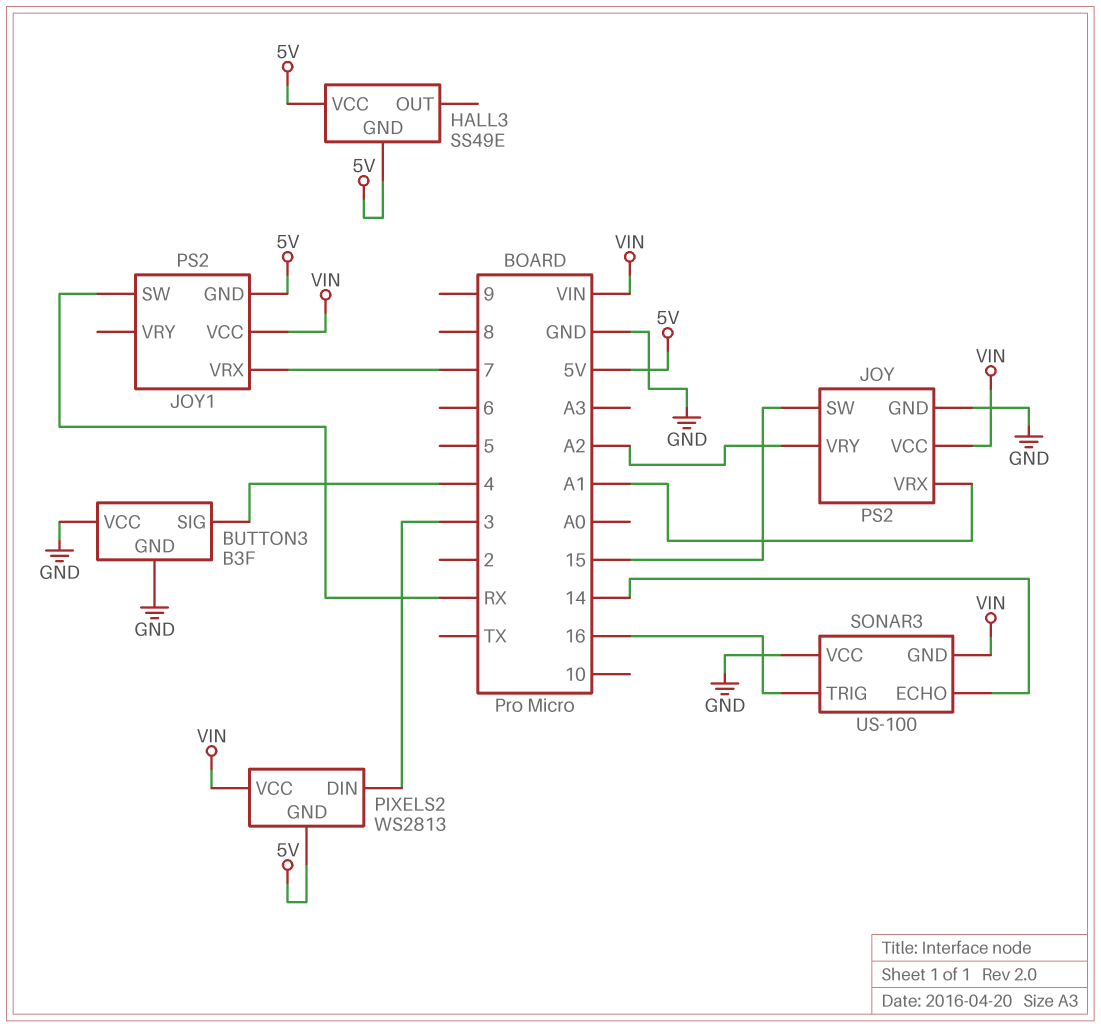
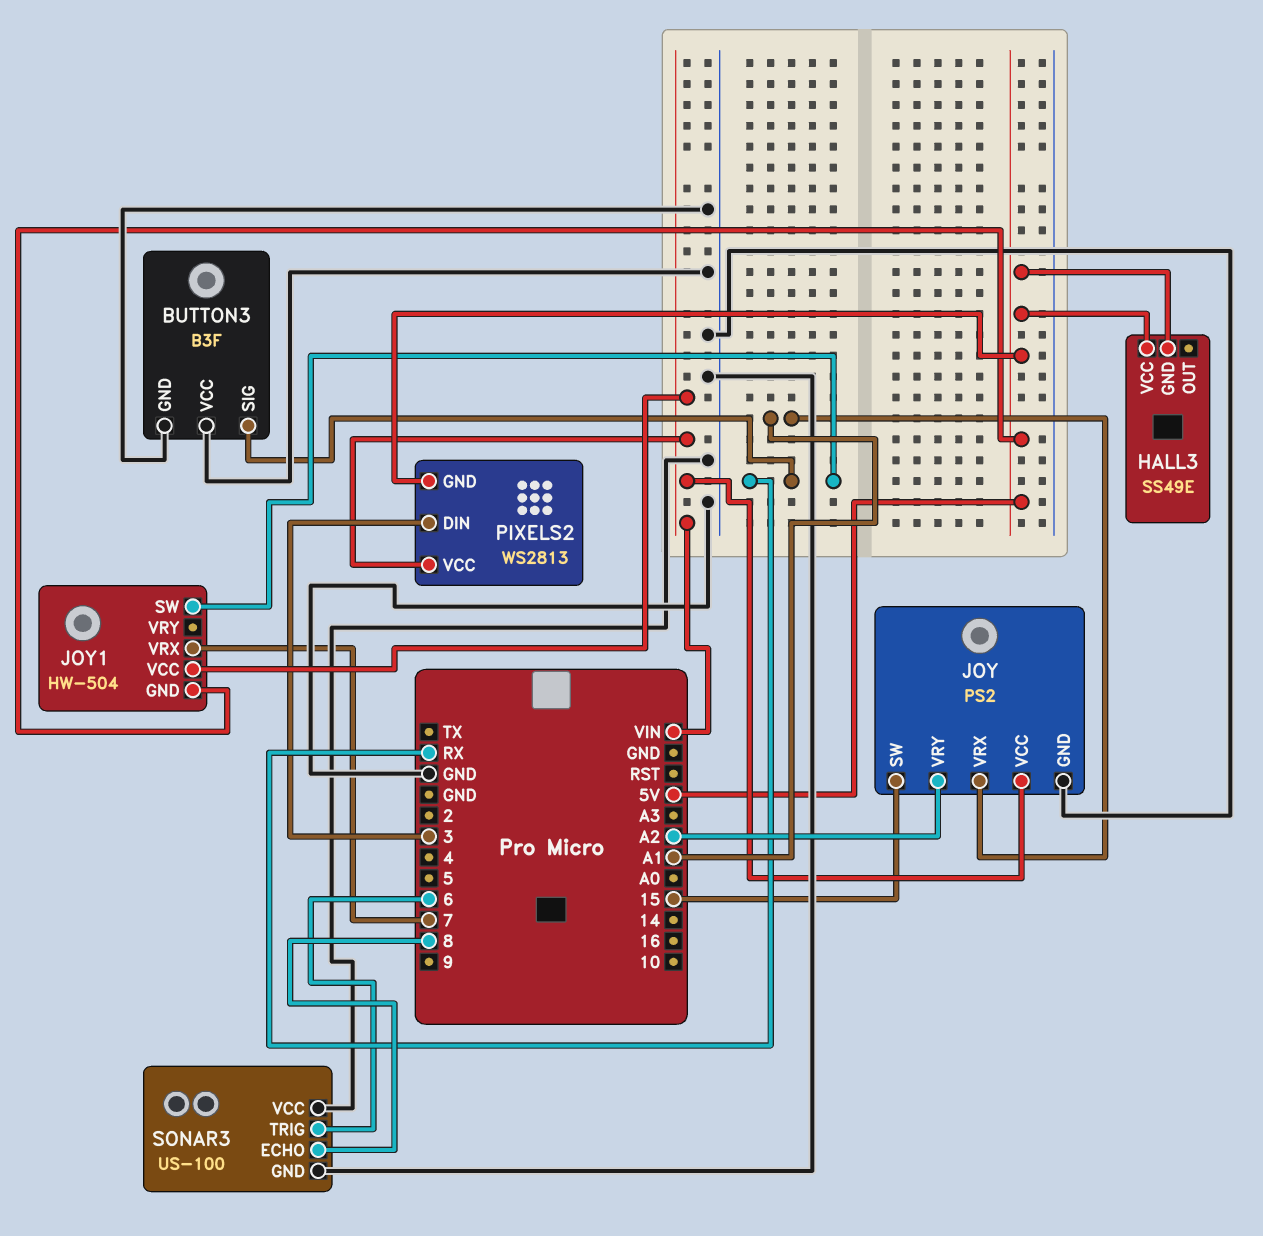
BUTTON3 pin SIG: 4 -> RX
JOY1: PS2 -> HW-504
SONAR3 pin ECHO: 14 -> 8
SONAR3 pin GND: VIN -> GND
SONAR3 pin TRIG: 16 -> 6

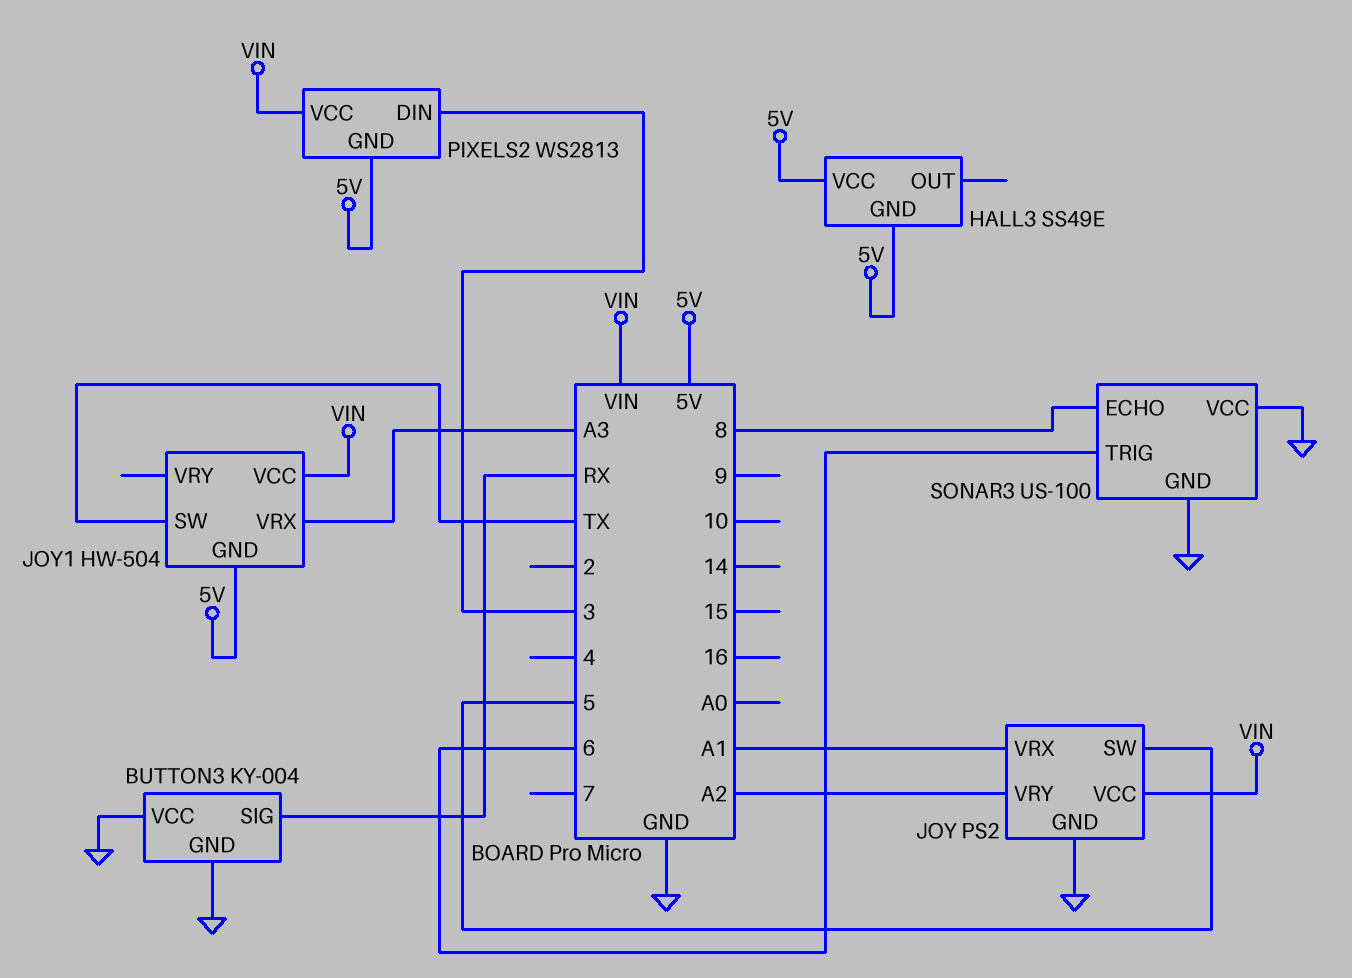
BUTTON3: B3F -> KY-004
JOY pin SW: 15 -> 5
JOY1 pin SW: RX -> TX
JOY1 pin VRX: 7 -> A3

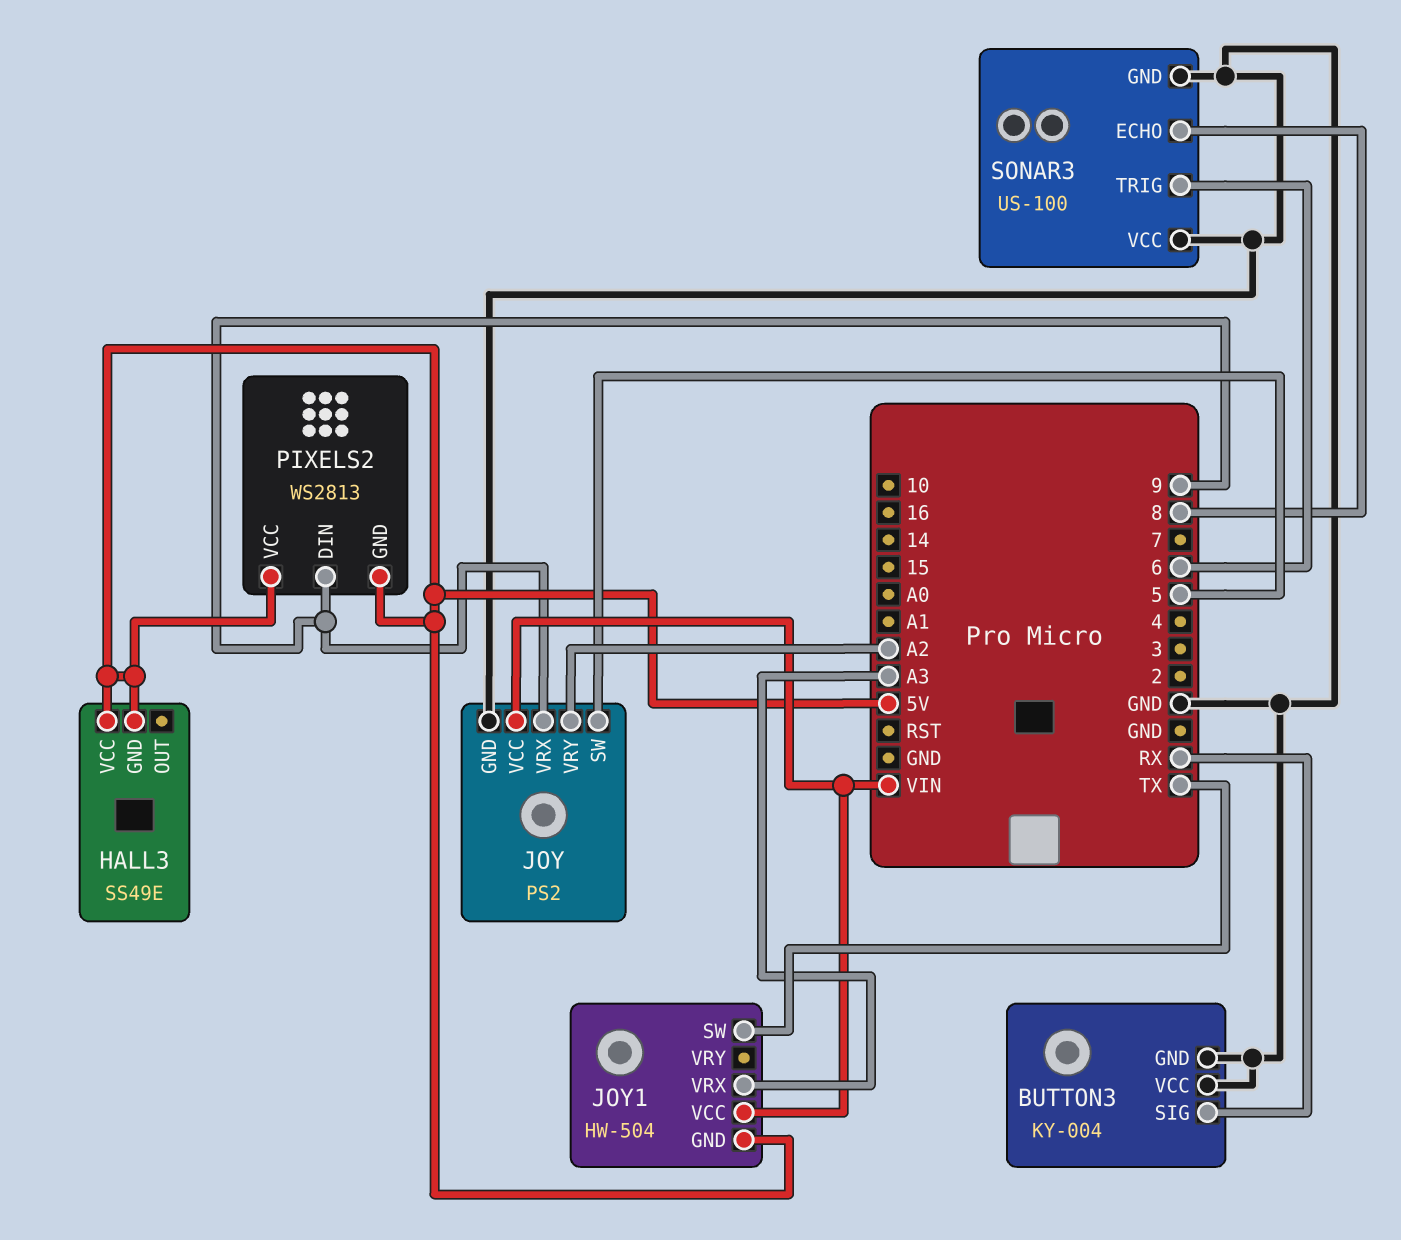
JOY pin VRX: A1 -> 9
PIXELS2 pin DIN: 3 -> 9
PIXELS2 pin VCC: VIN -> 5V

